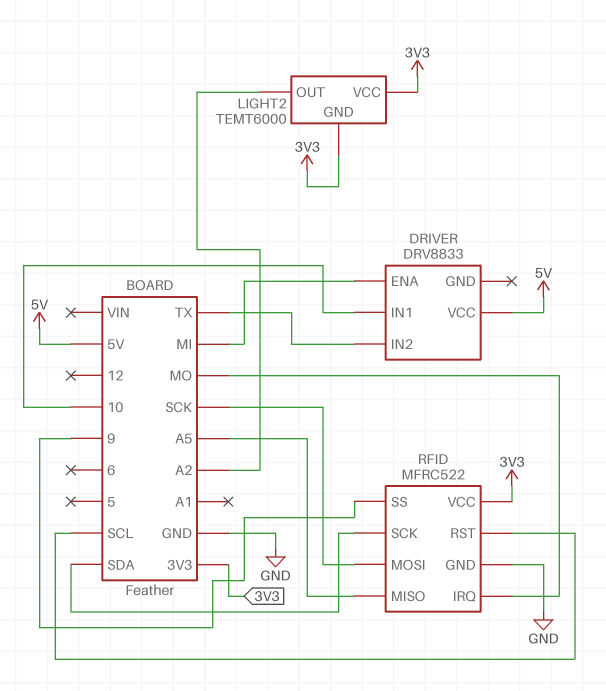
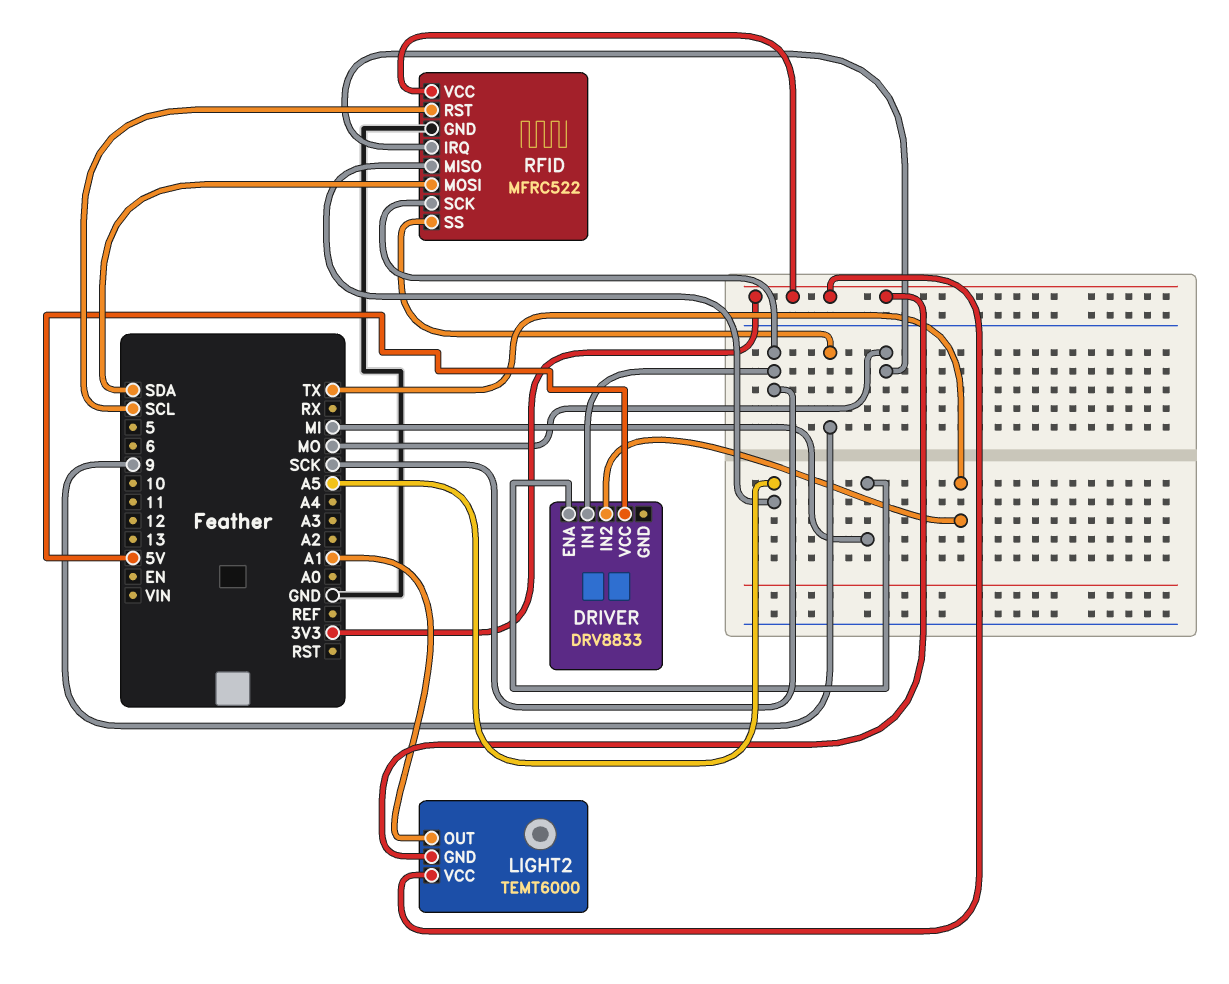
DRIVER pin IN1: 10 -> SCK
LIGHT2 pin OUT: A2 -> A1
RFID pin MOSI: SCK -> SDA
RFID pin SCK: SDA -> SCK

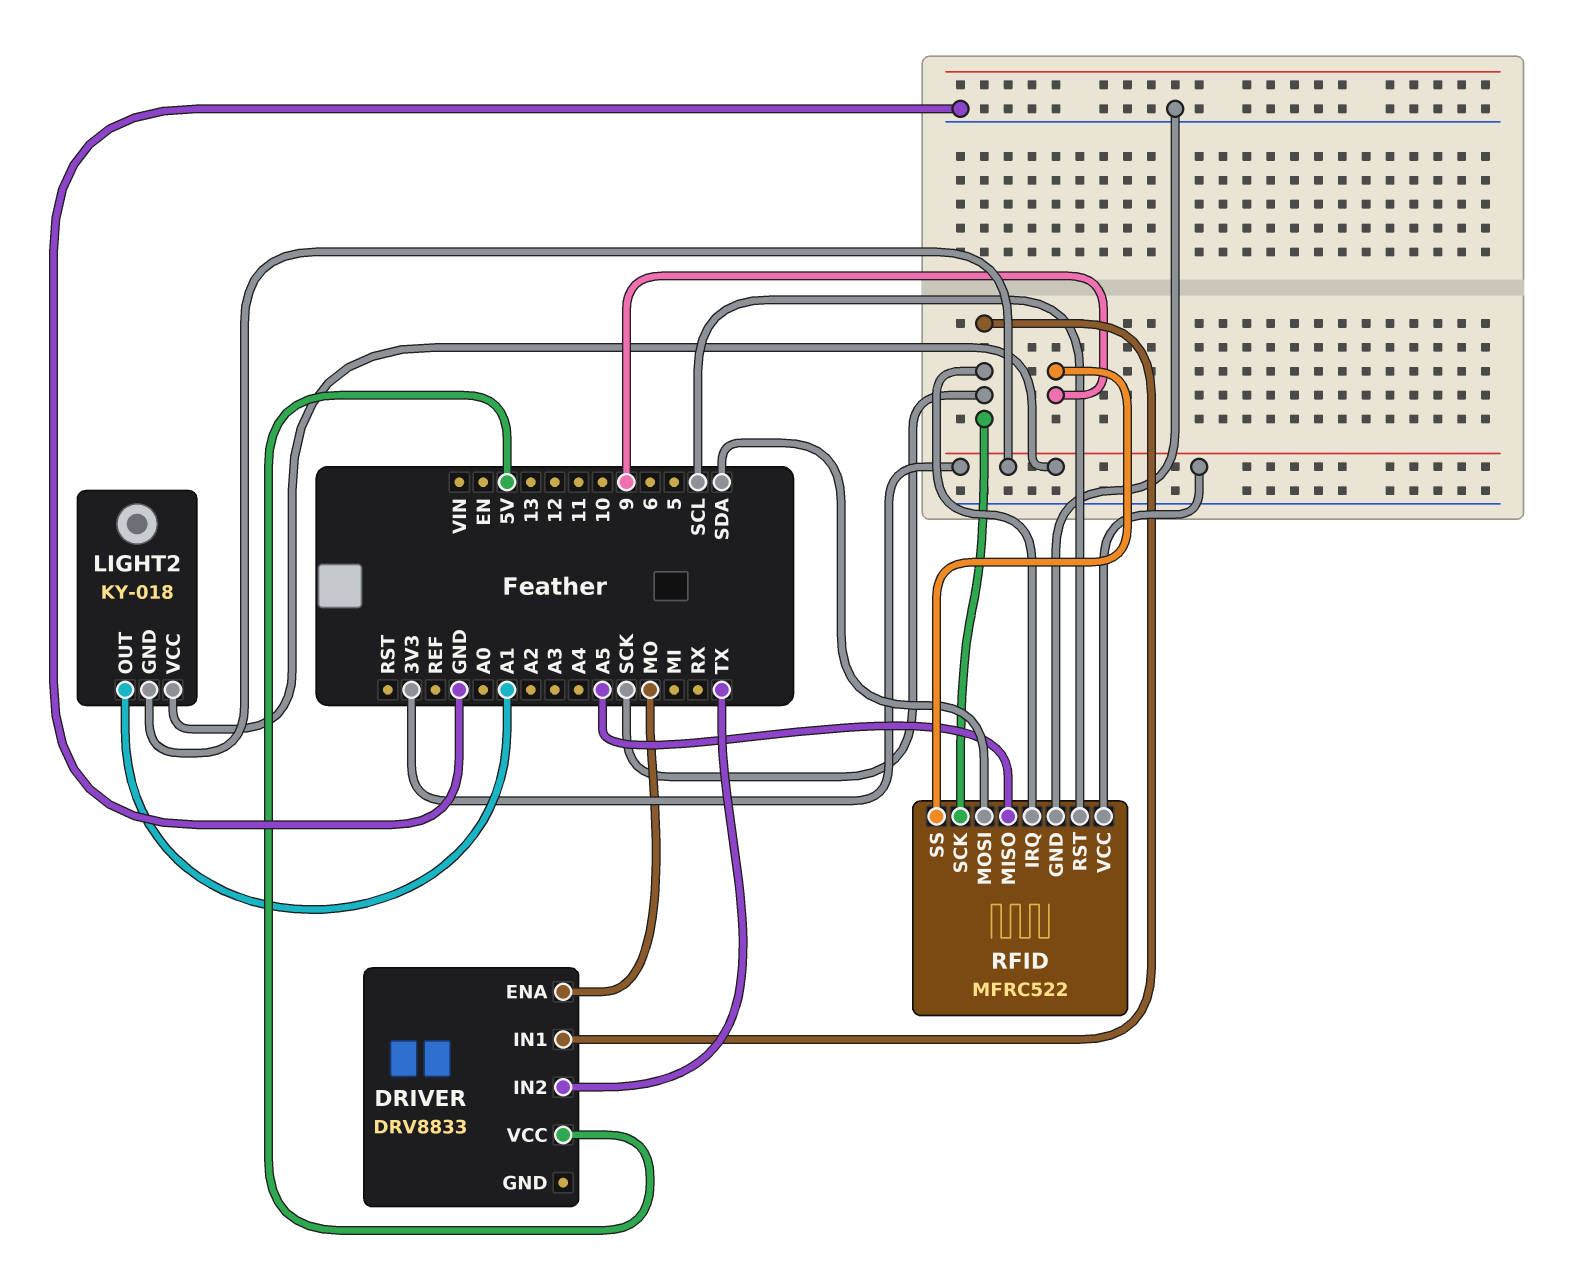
DRIVER pin ENA: MI -> MO
LIGHT2: TEMT6000 -> KY-018
RFID pin IRQ: MO -> SCK

